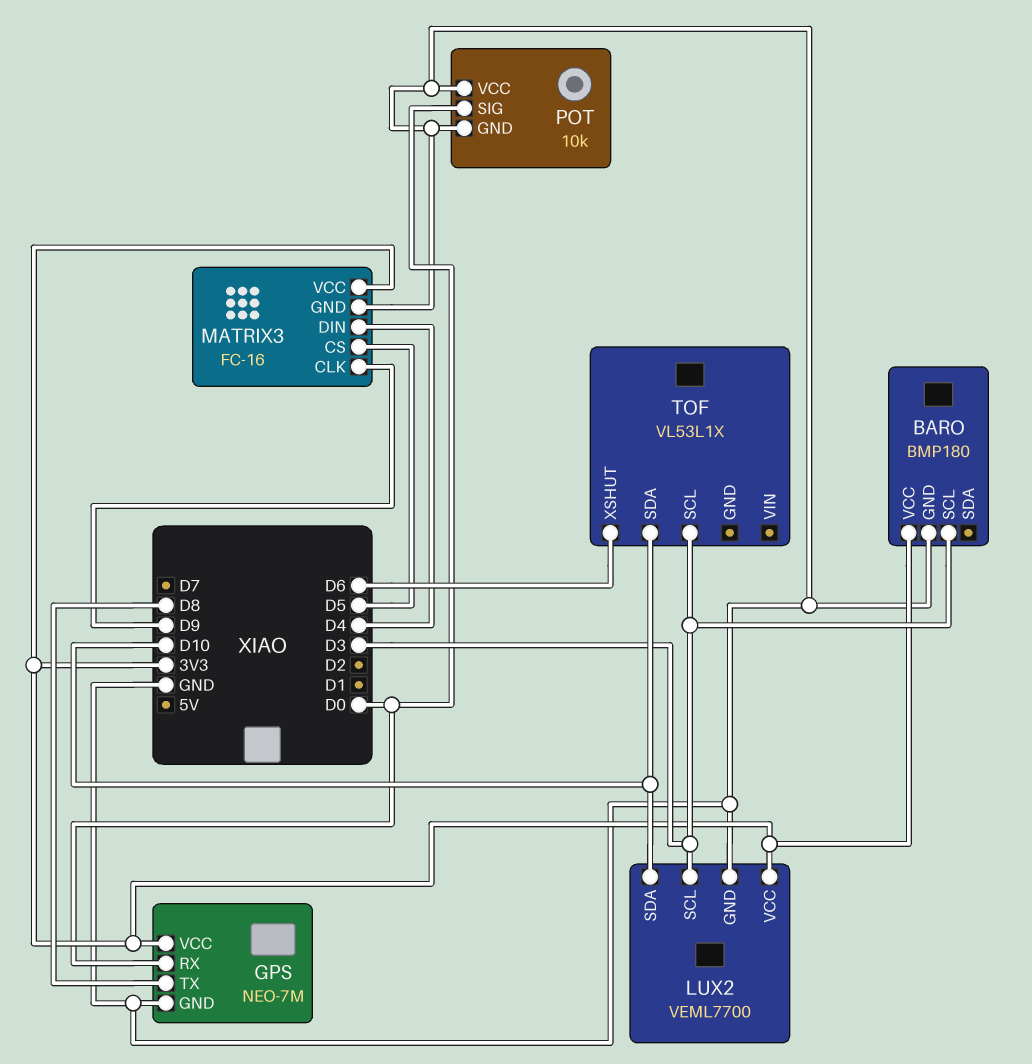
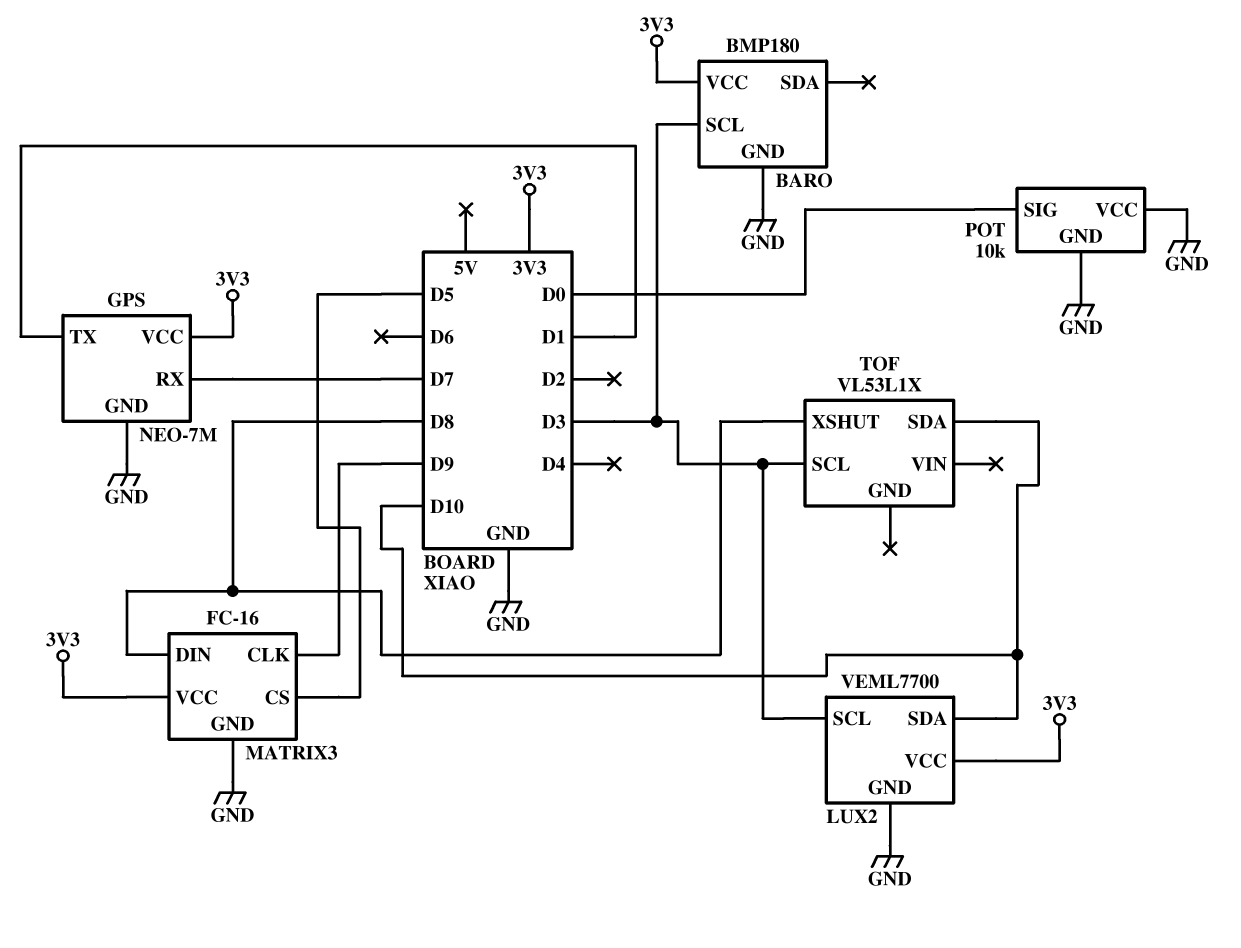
GPS pin RX: D0 -> D7
GPS pin TX: D8 -> D1
MATRIX3 pin DIN: D4 -> D8
TOF pin XSHUT: D6 -> D8

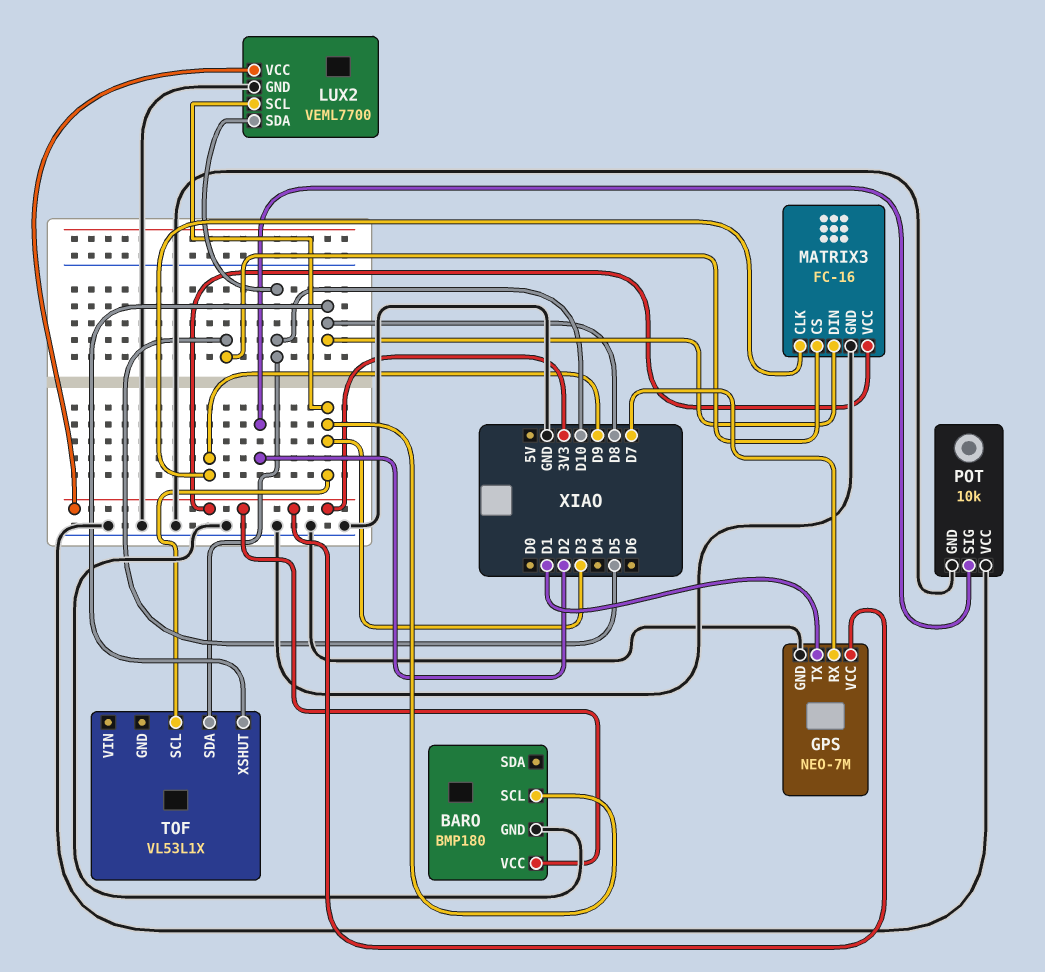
POT pin SIG: D0 -> D2

